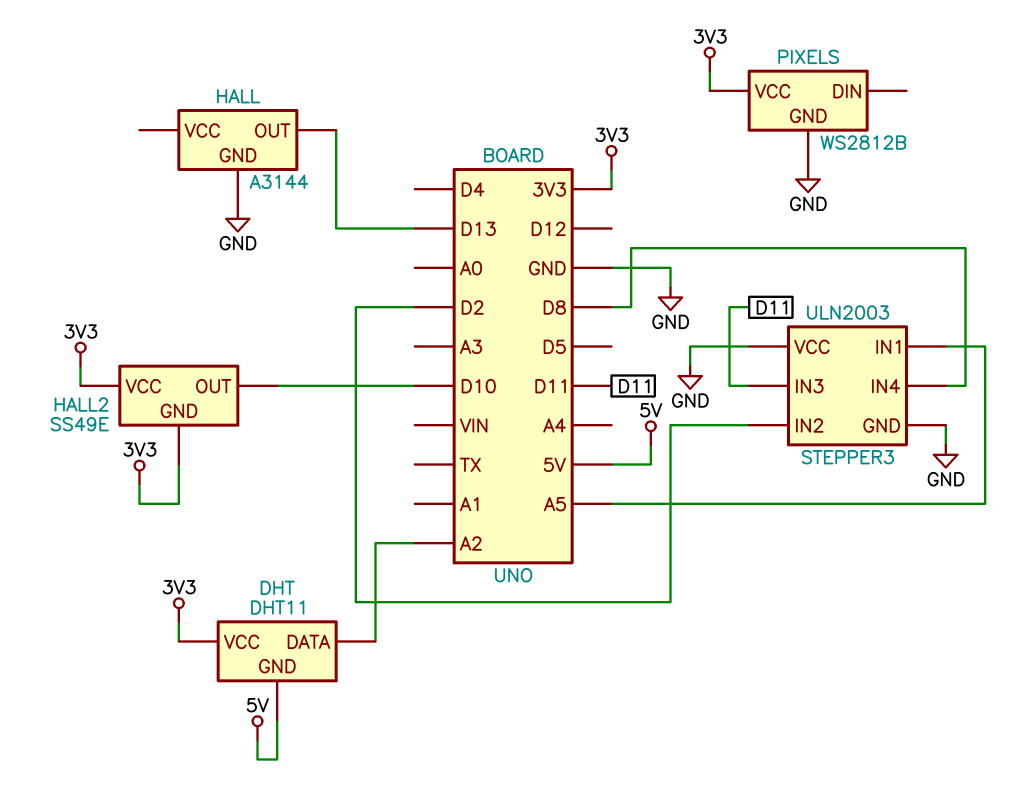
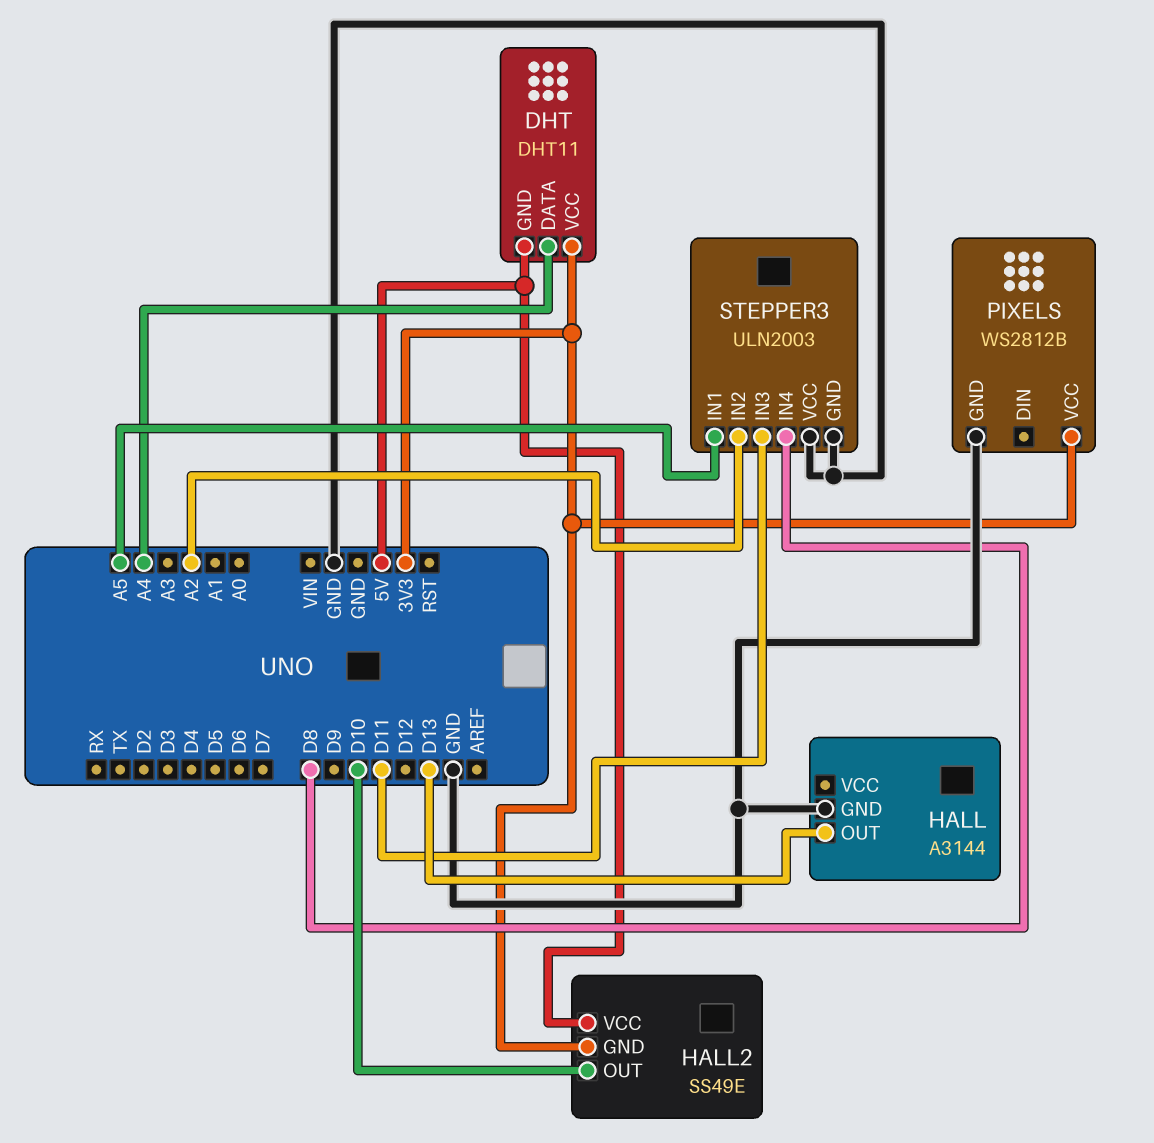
DHT pin DATA: A2 -> A4
HALL2 pin VCC: 3V3 -> 5V
STEPPER3 pin IN2: D2 -> A2

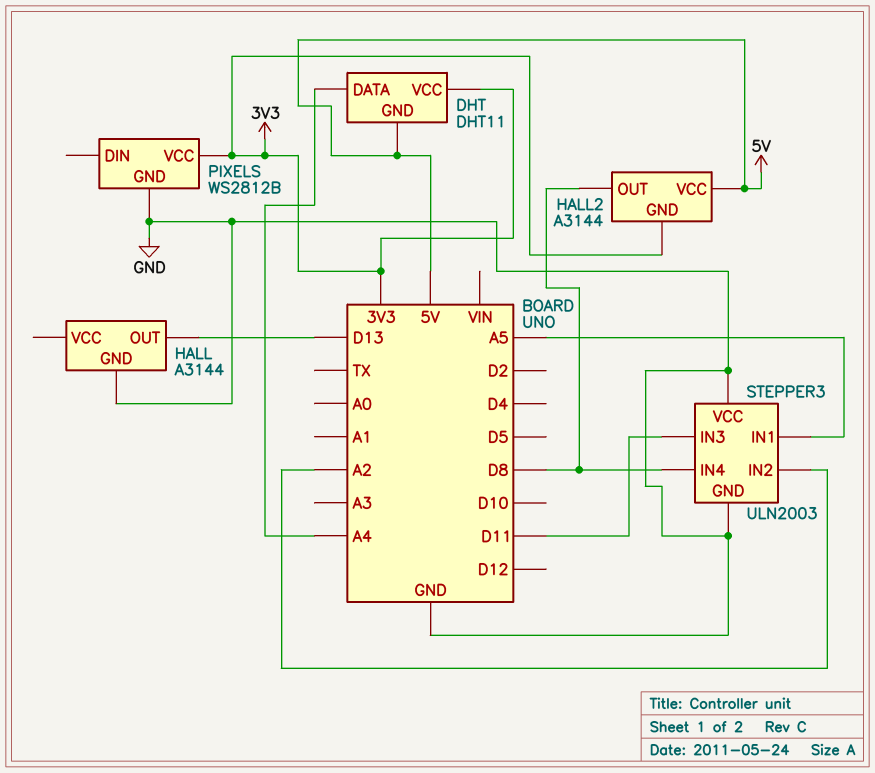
HALL2: SS49E -> A3144
HALL2 pin OUT: D10 -> D8

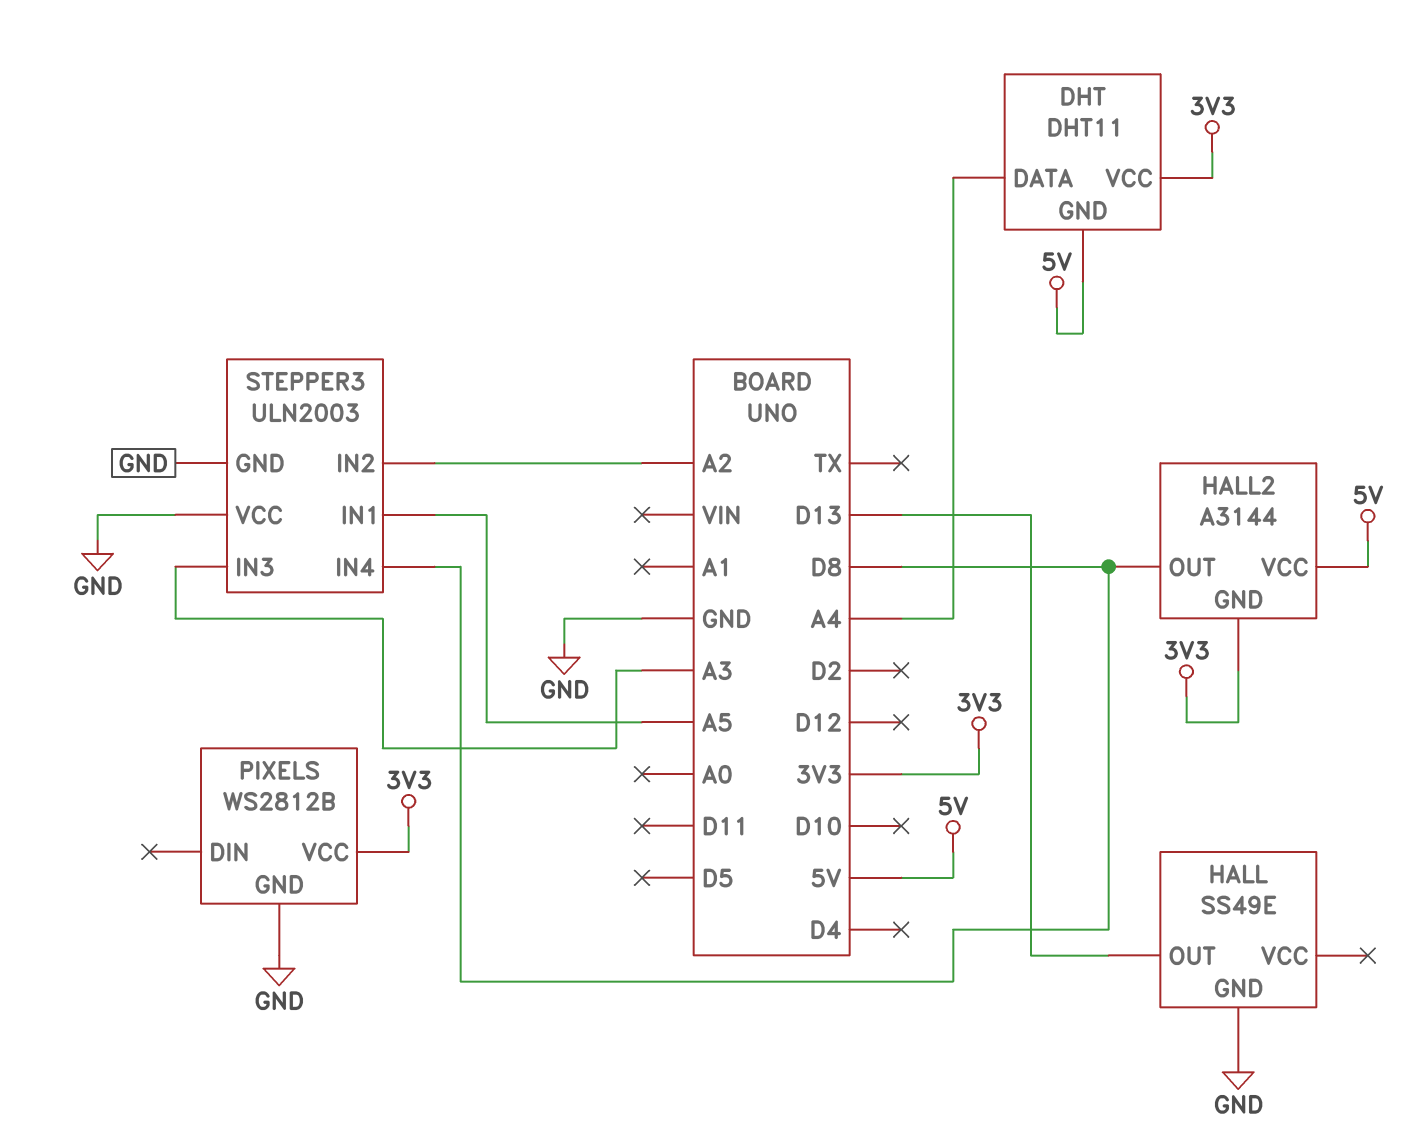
HALL: A3144 -> SS49E
STEPPER3 pin IN3: D11 -> A3

